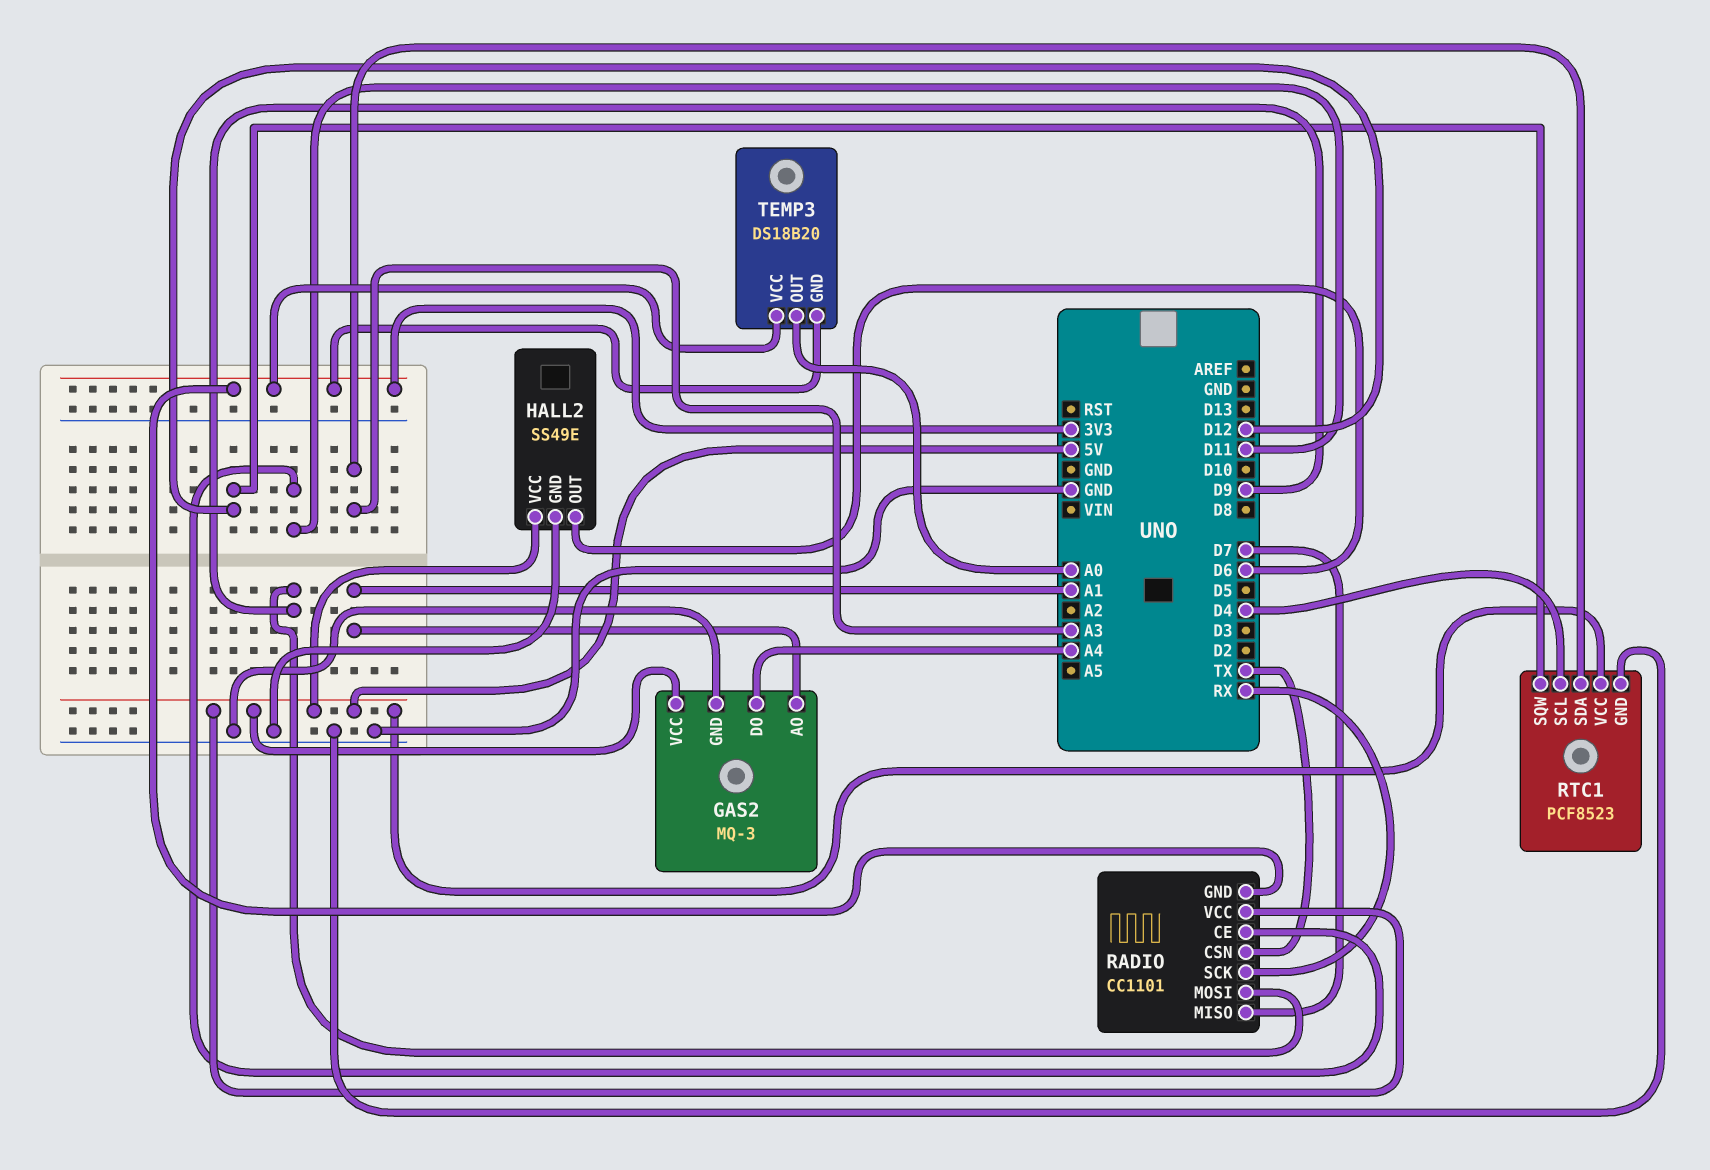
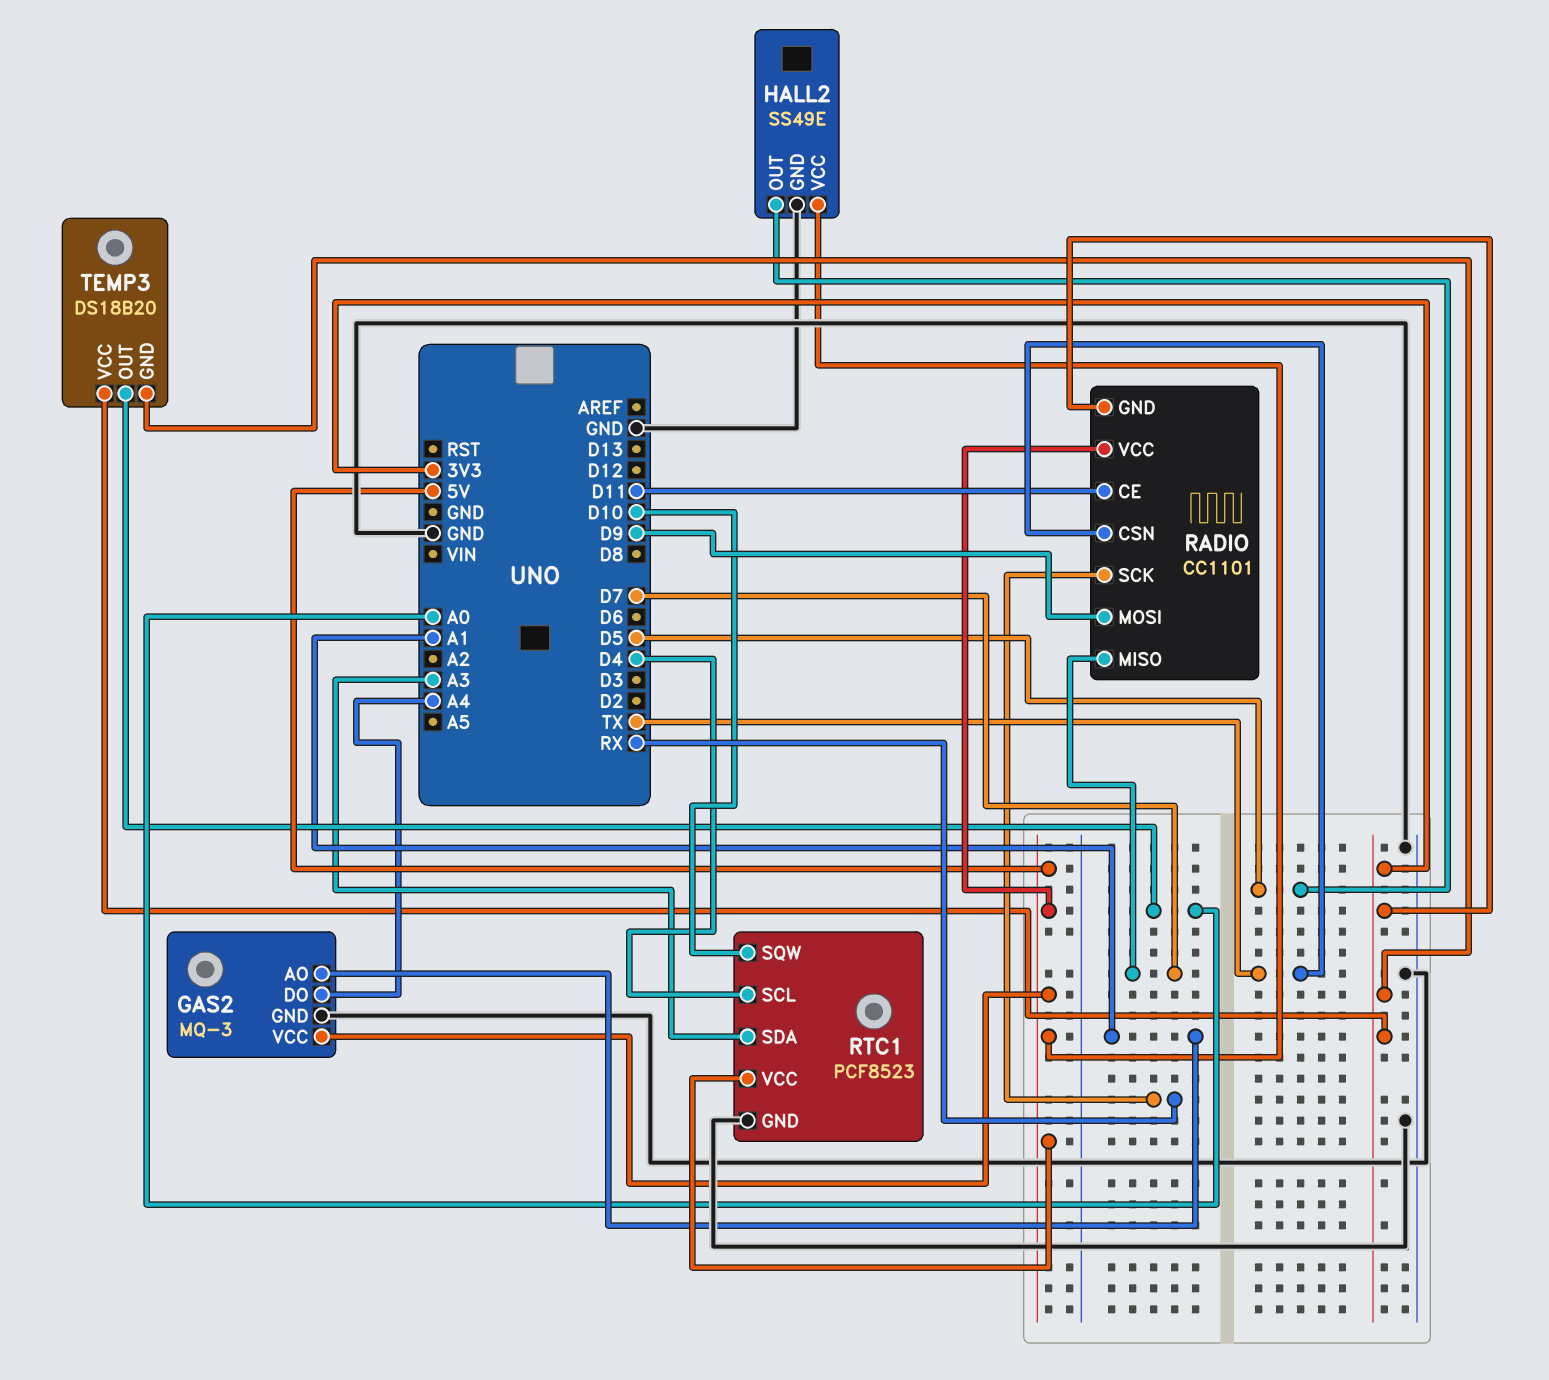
HALL2 pin OUT: D6 -> D5
RTC1 pin SQW: D12 -> D10

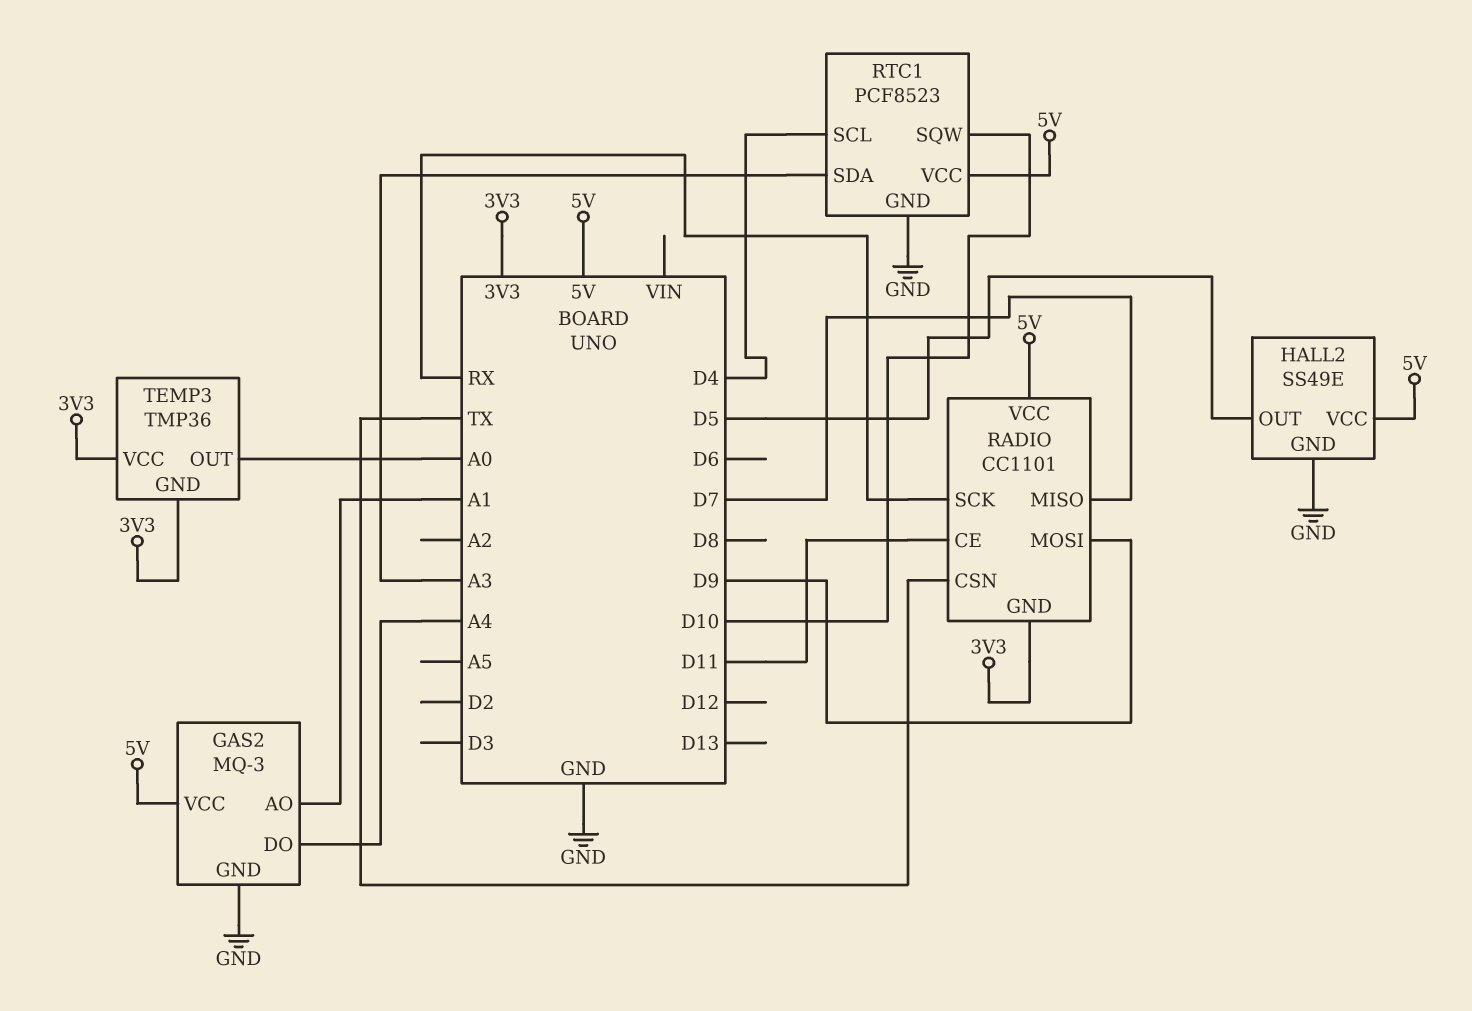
TEMP3: DS18B20 -> TMP36

